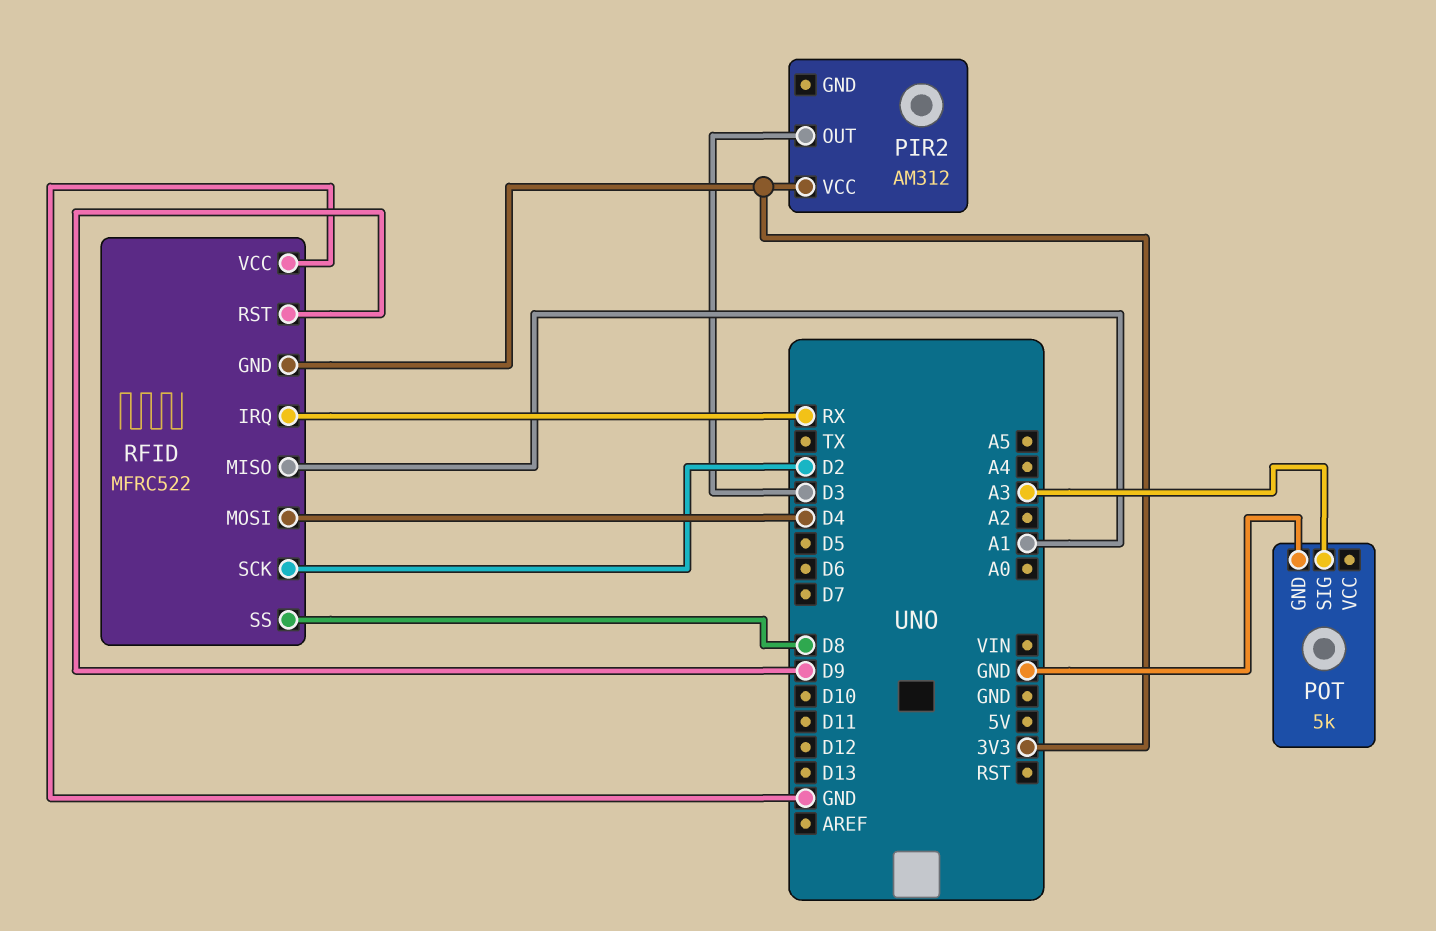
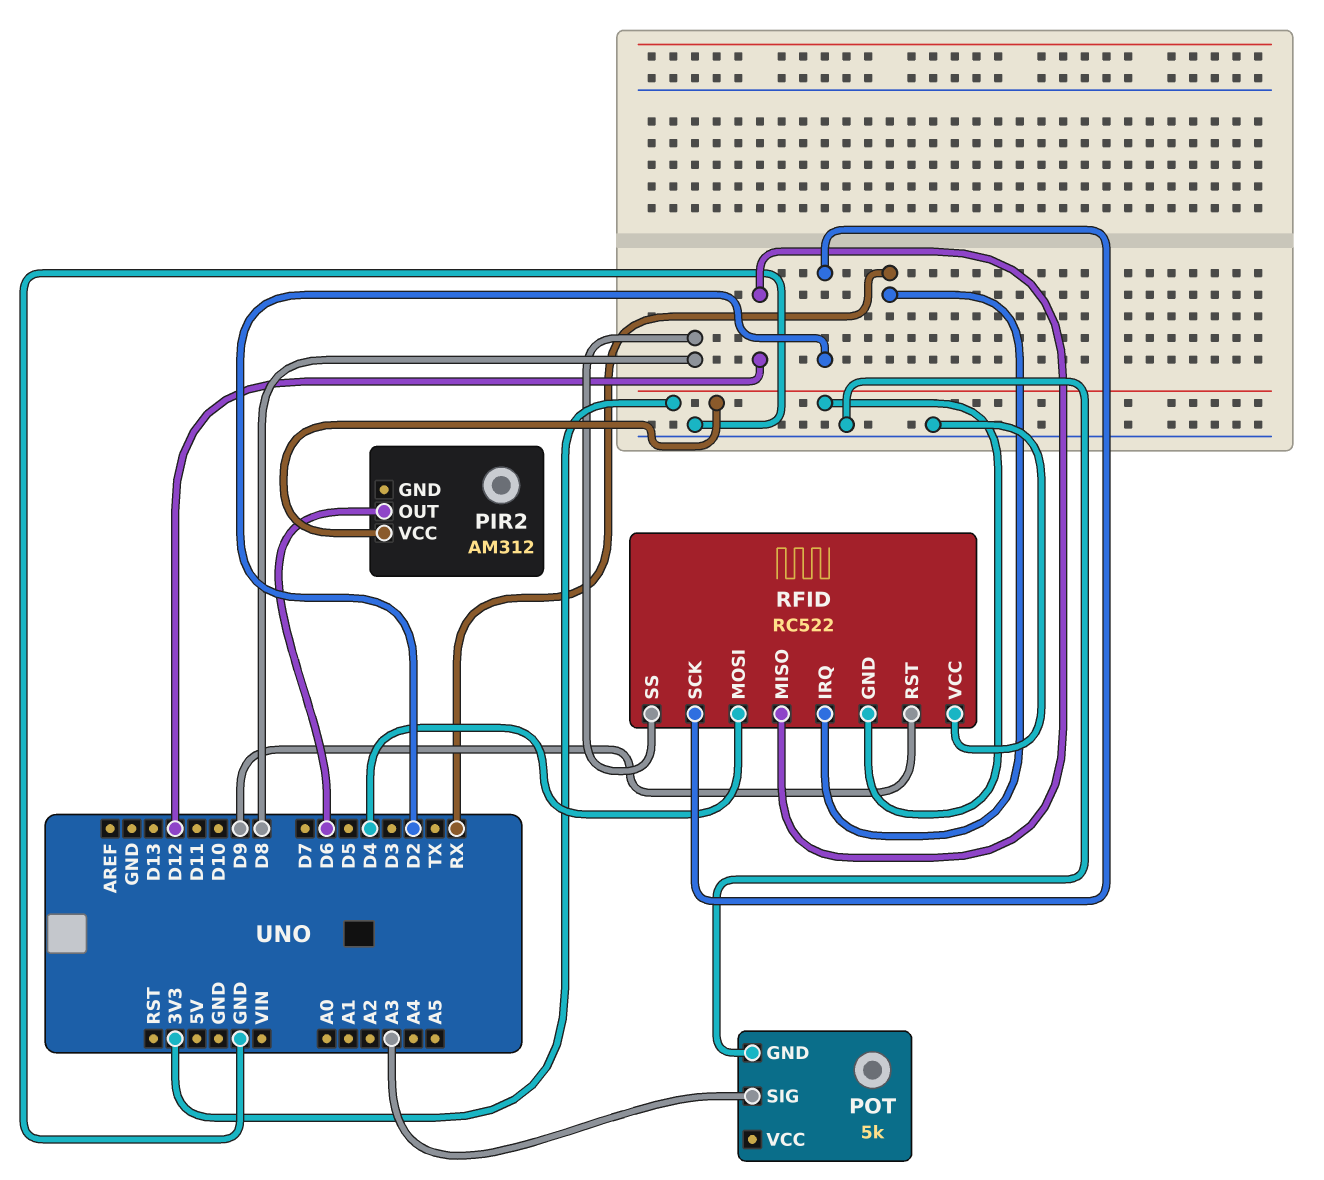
PIR2 pin OUT: D3 -> D6
RFID: MFRC522 -> RC522
RFID pin MISO: A1 -> D12

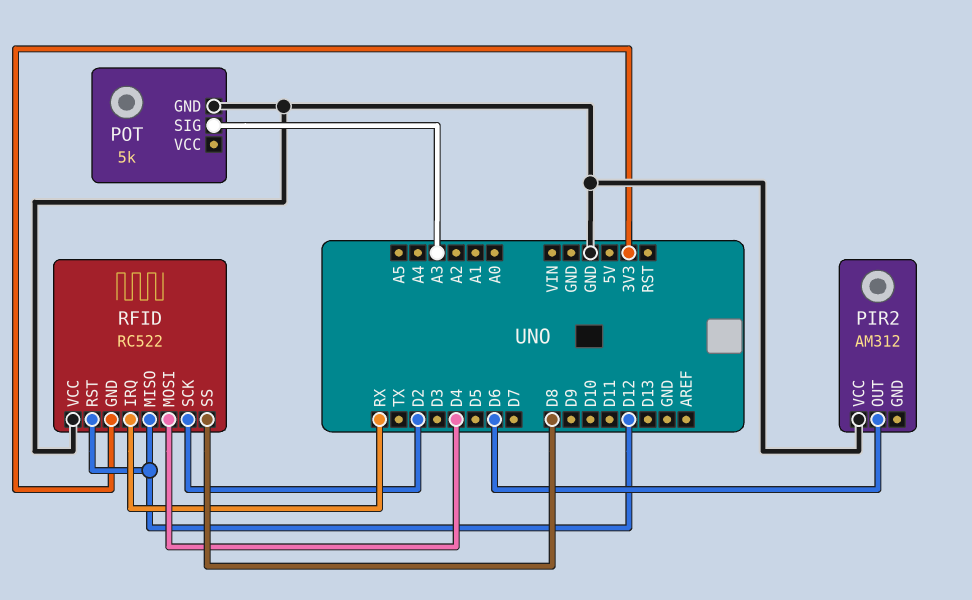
PIR2 pin VCC: 3V3 -> GND
RFID pin RST: D9 -> D12

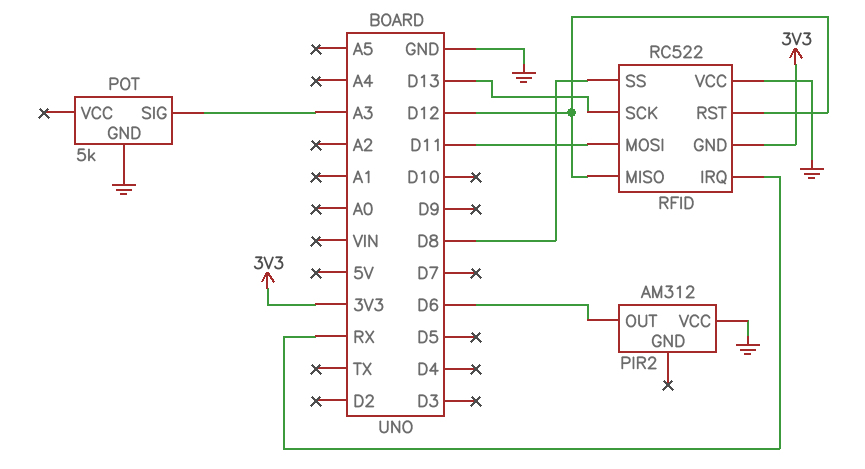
RFID pin MOSI: D4 -> D11
RFID pin SCK: D2 -> D13

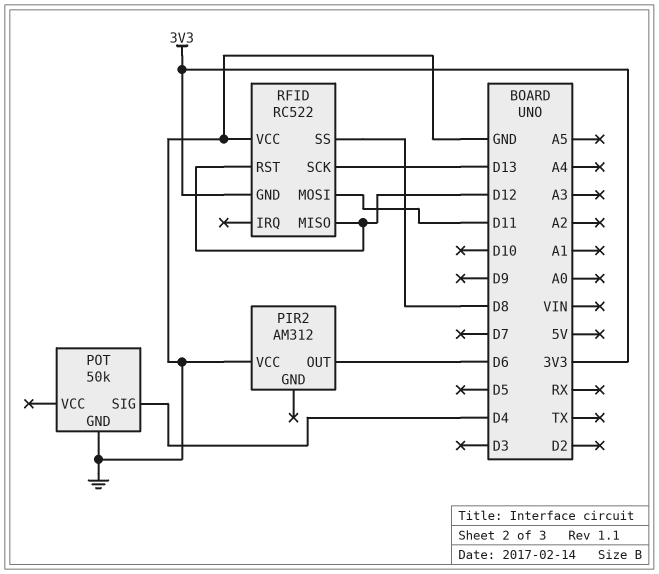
POT: 5k -> 50k
POT pin SIG: A3 -> D4
RFID pin IRQ: RX -> none

